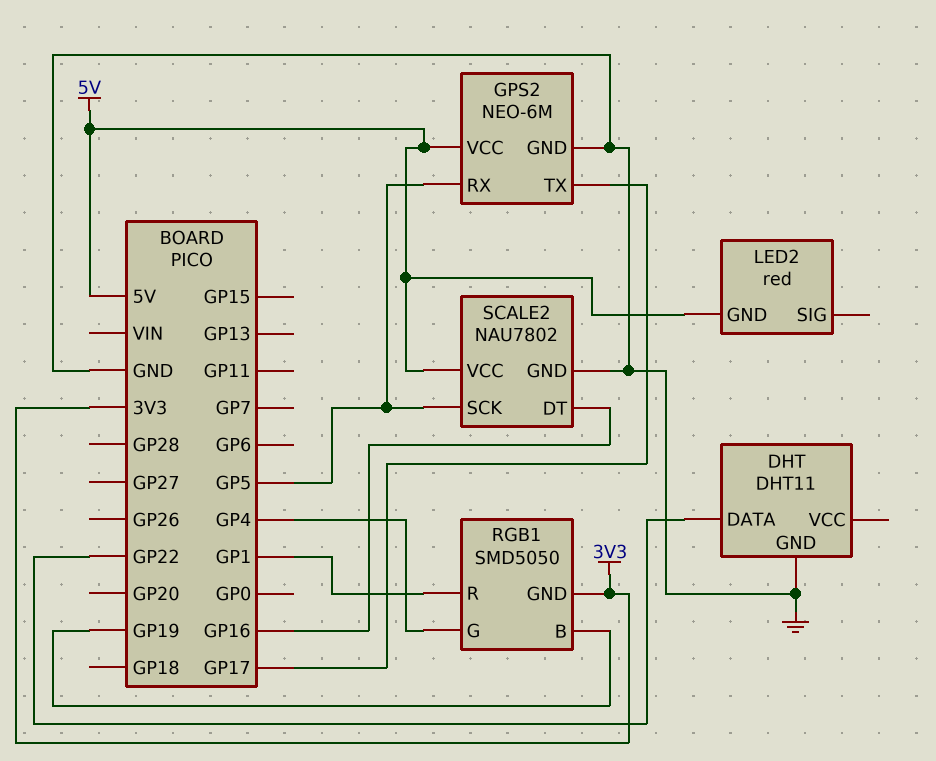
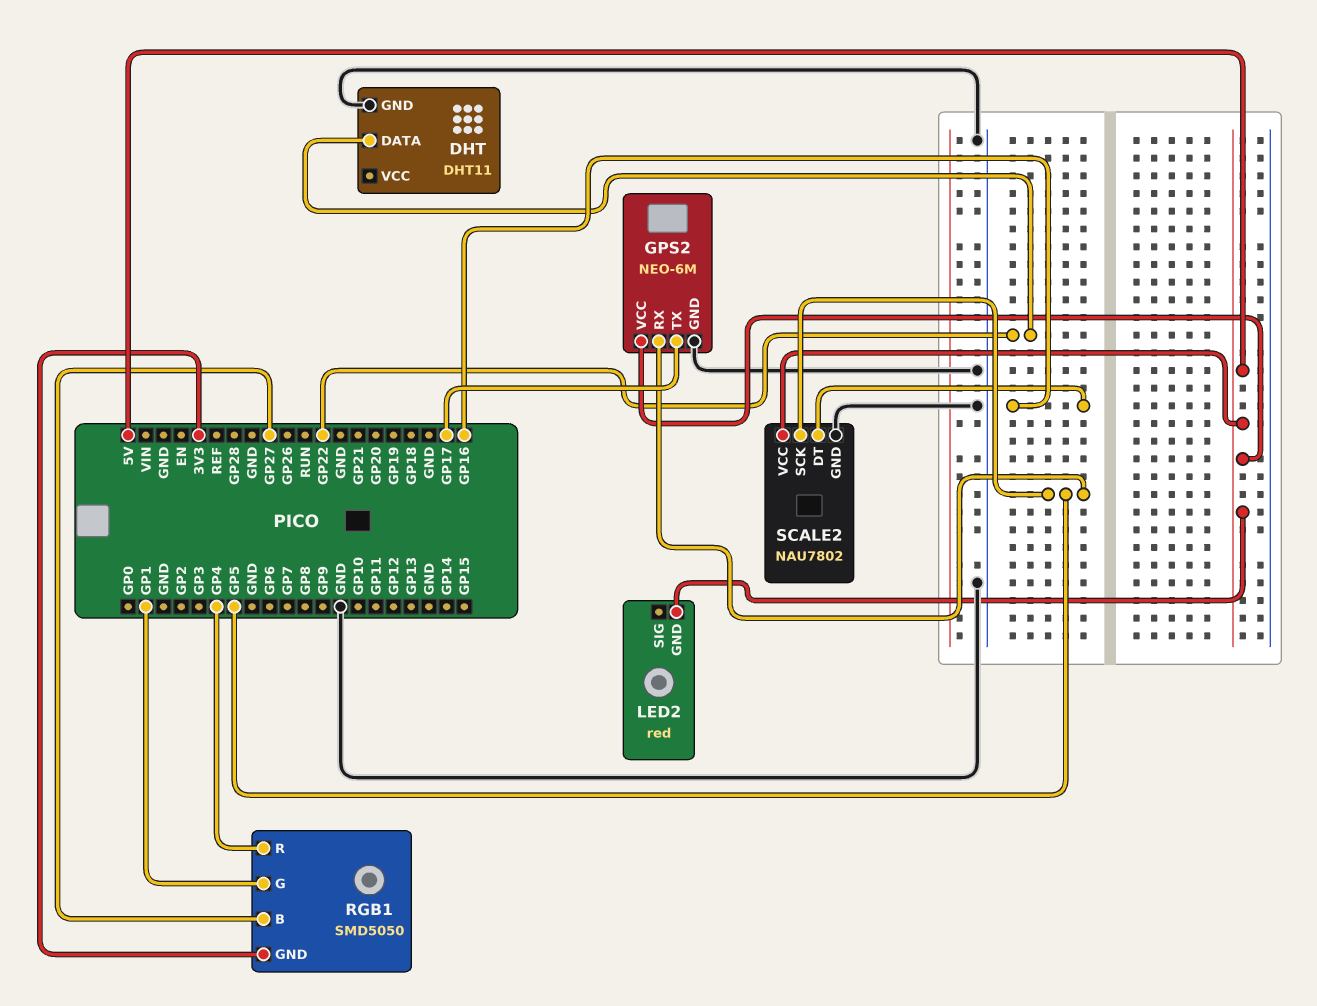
RGB1 pin B: GP19 -> GP27
RGB1 pin G: GP4 -> GP1
RGB1 pin R: GP1 -> GP4

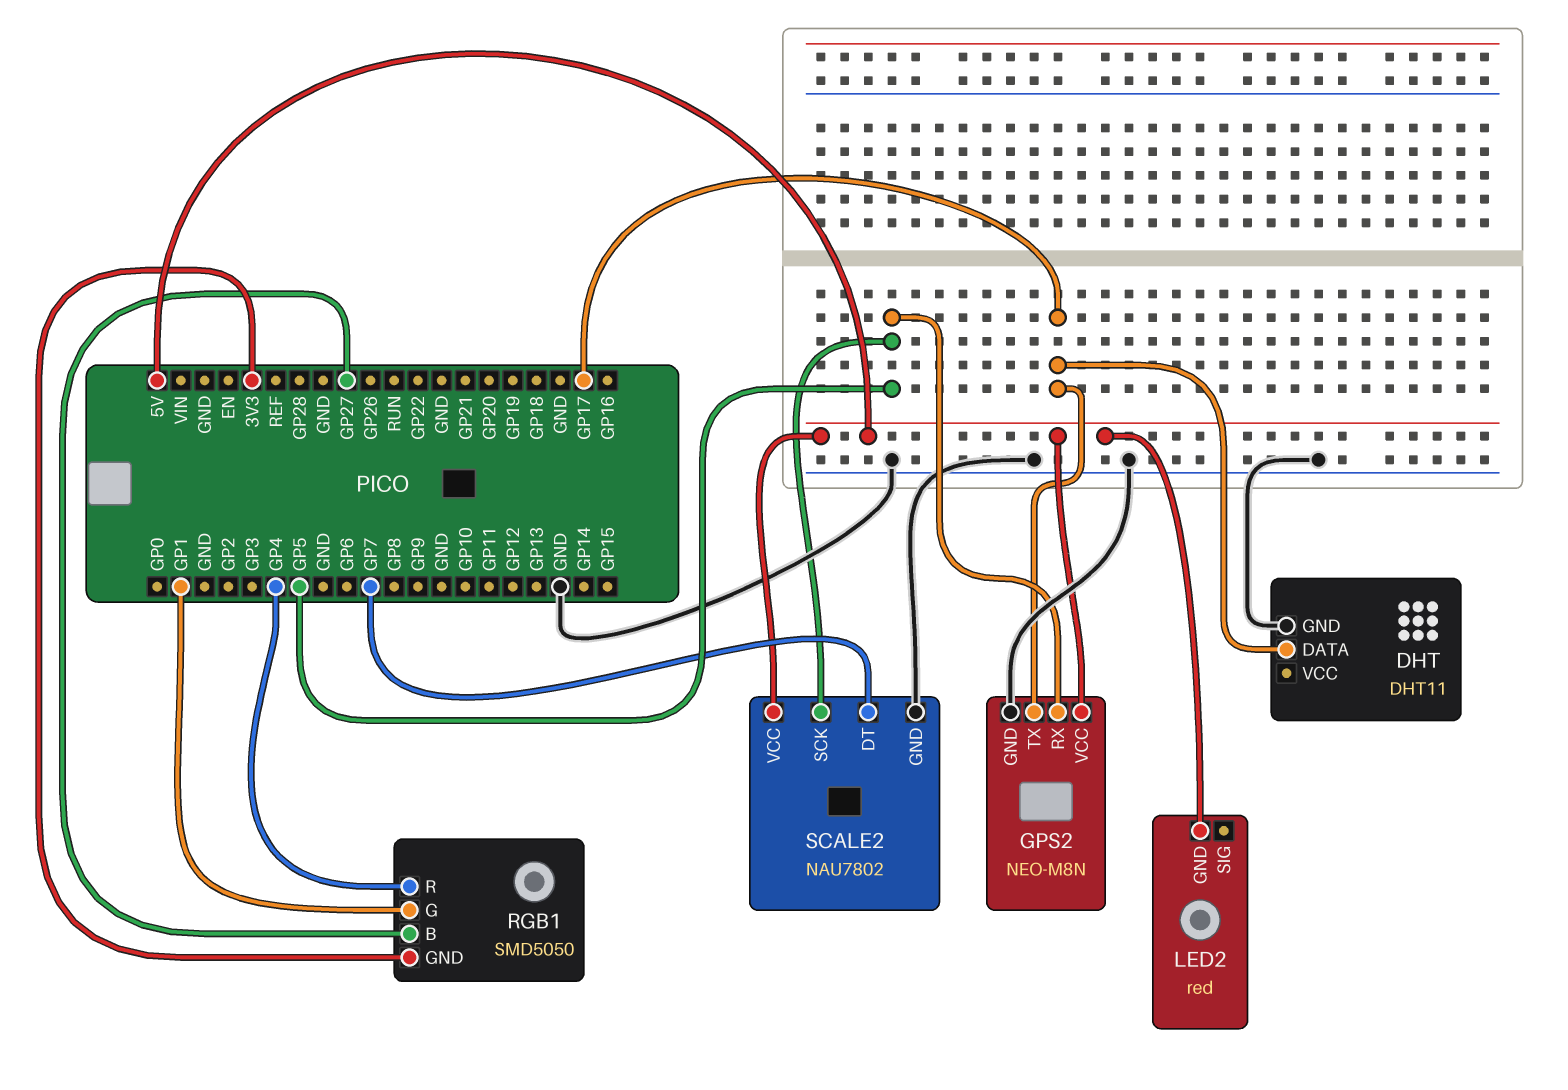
DHT pin DATA: GP22 -> GP17
GPS2: NEO-6M -> NEO-M8N
SCALE2 pin DT: GP16 -> GP7

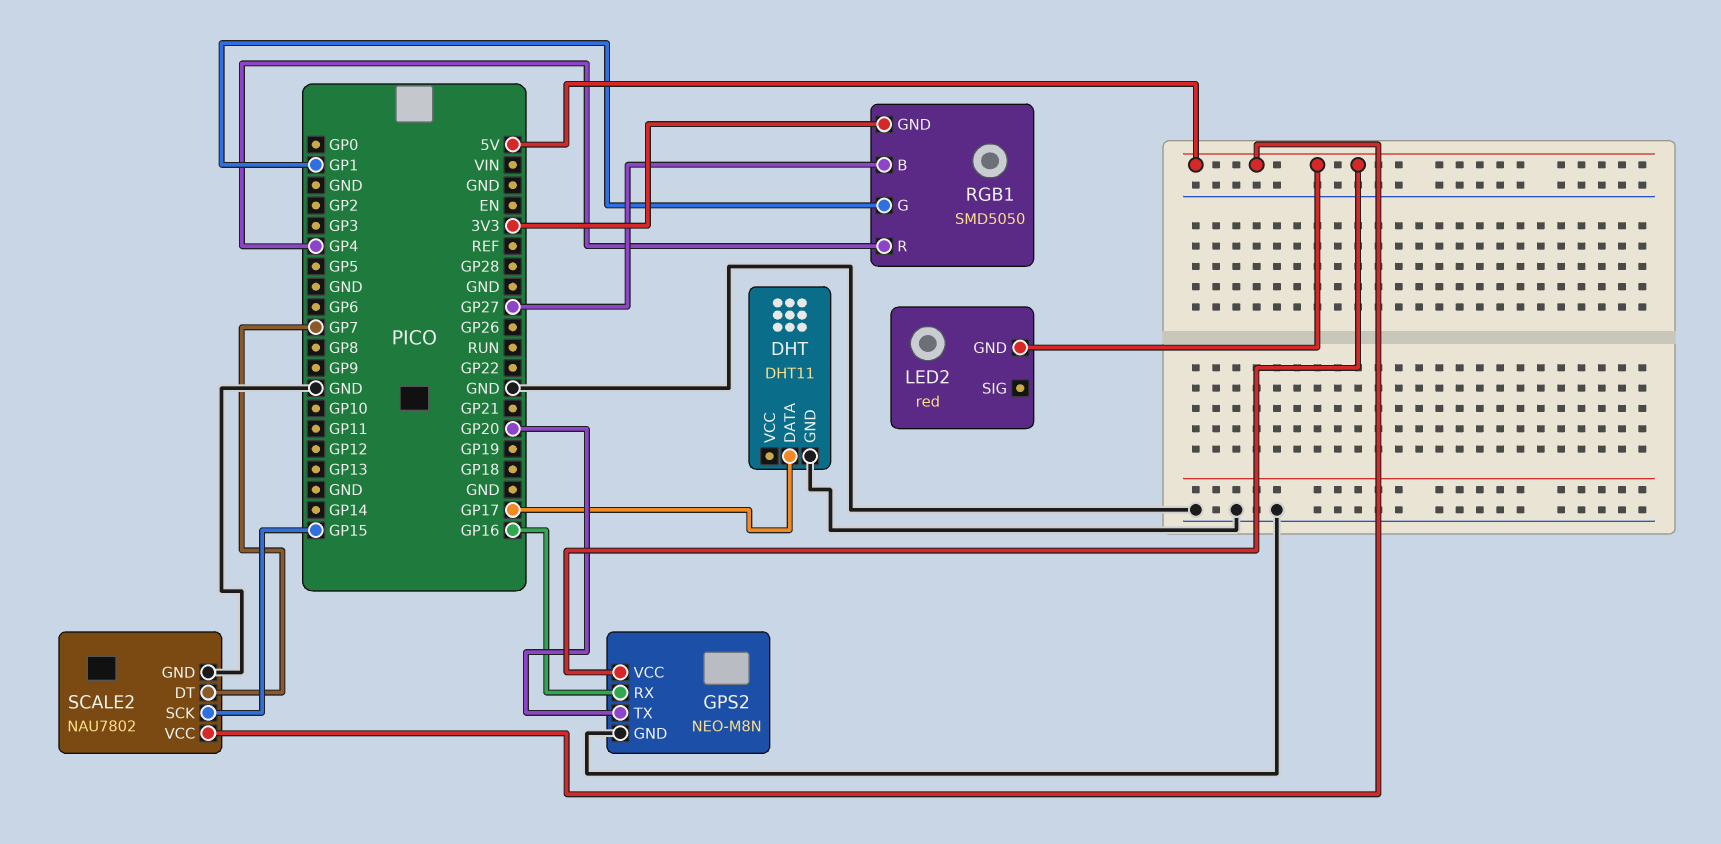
GPS2 pin RX: GP5 -> GP16
GPS2 pin TX: GP17 -> GP20
SCALE2 pin SCK: GP5 -> GP15

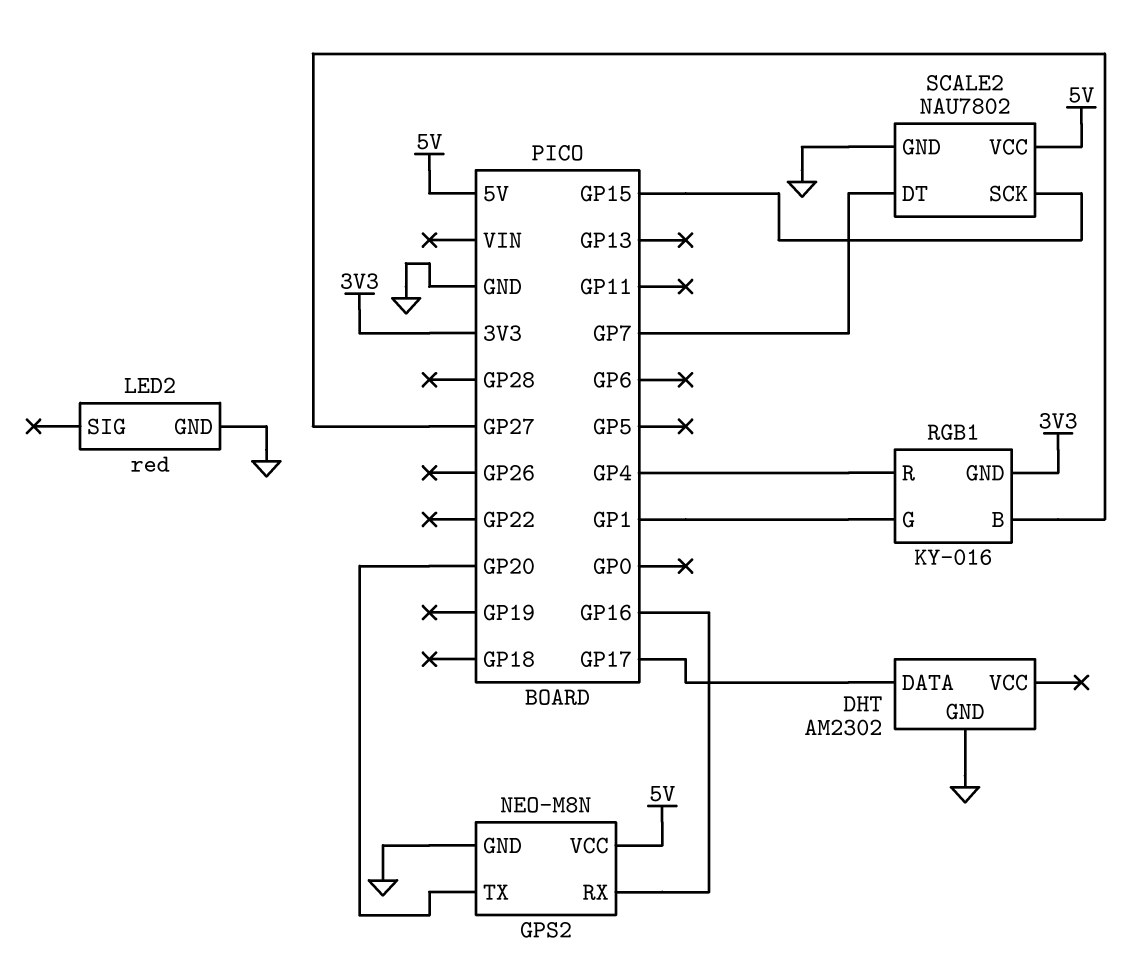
DHT: DHT11 -> AM2302
LED2 pin GND: 5V -> GND
RGB1: SMD5050 -> KY-016

